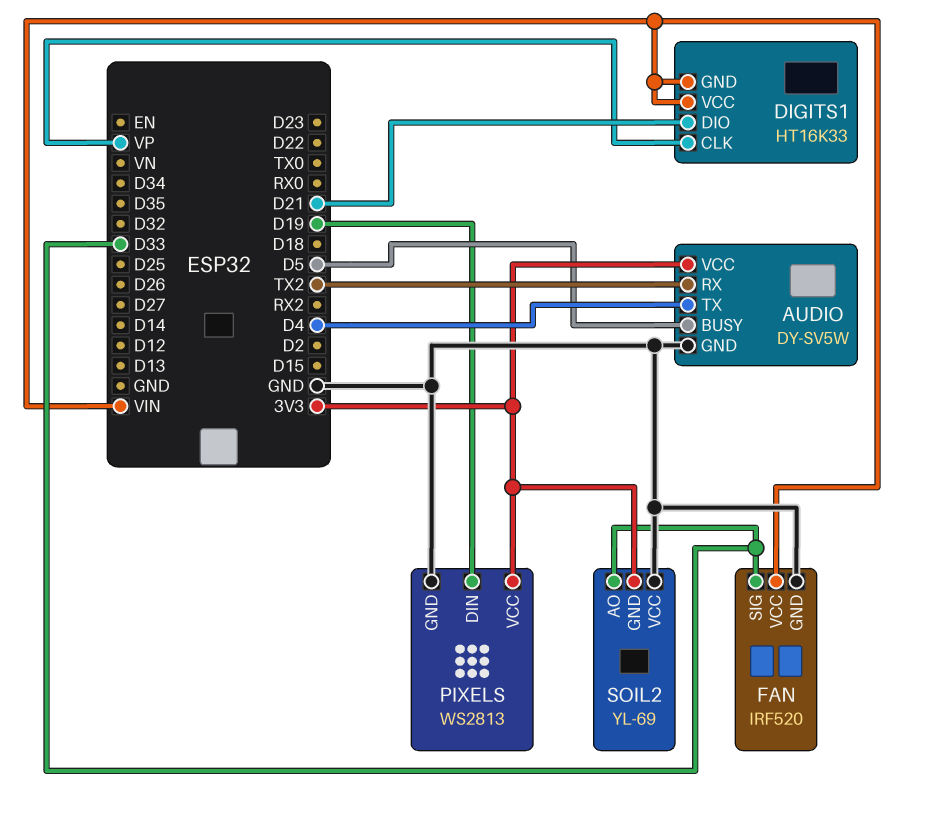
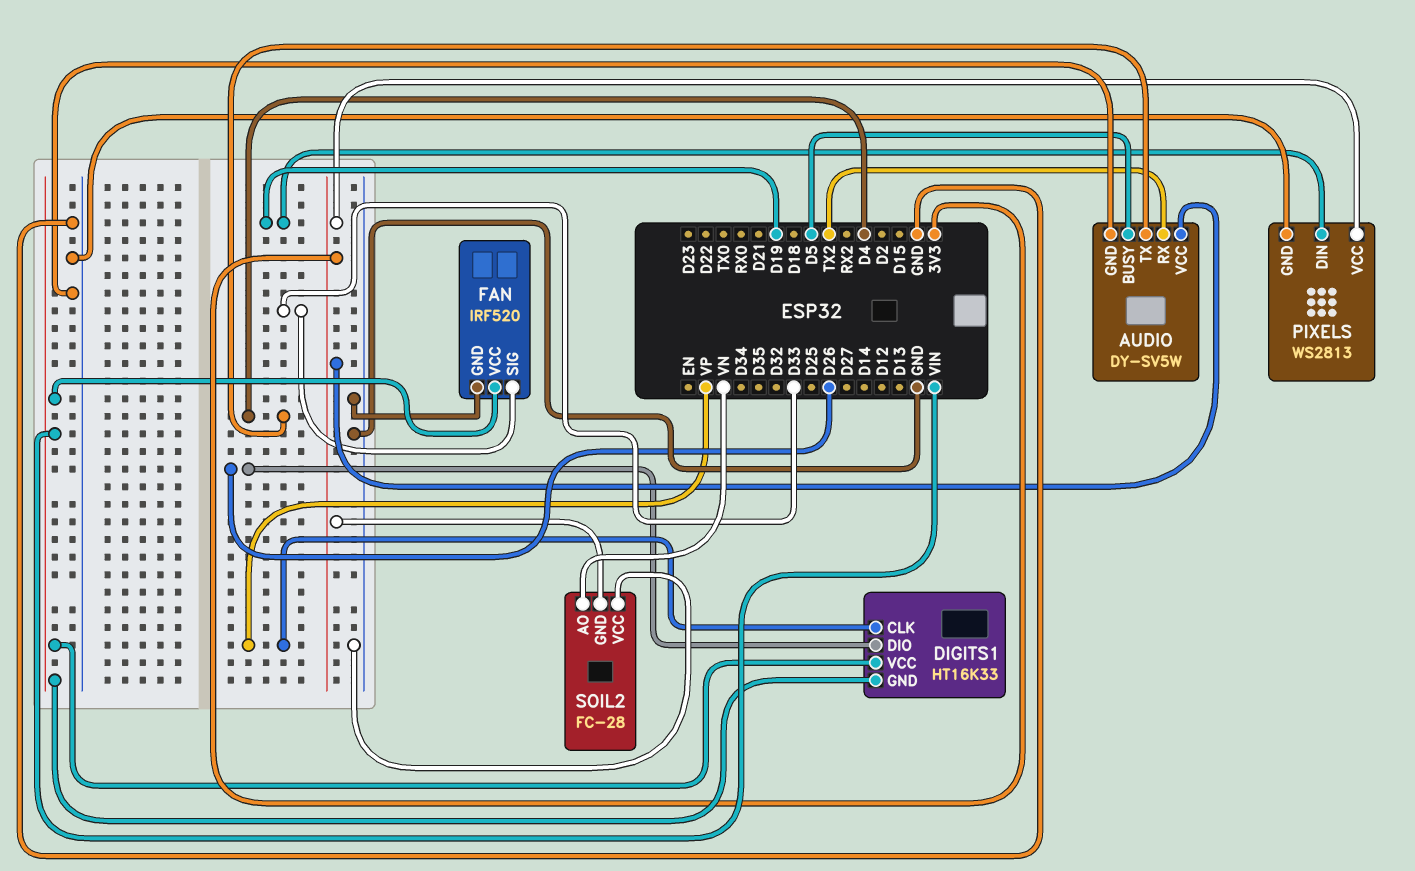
DIGITS1 pin DIO: D21 -> D26
SOIL2: YL-69 -> FC-28
SOIL2 pin AO: D33 -> VN

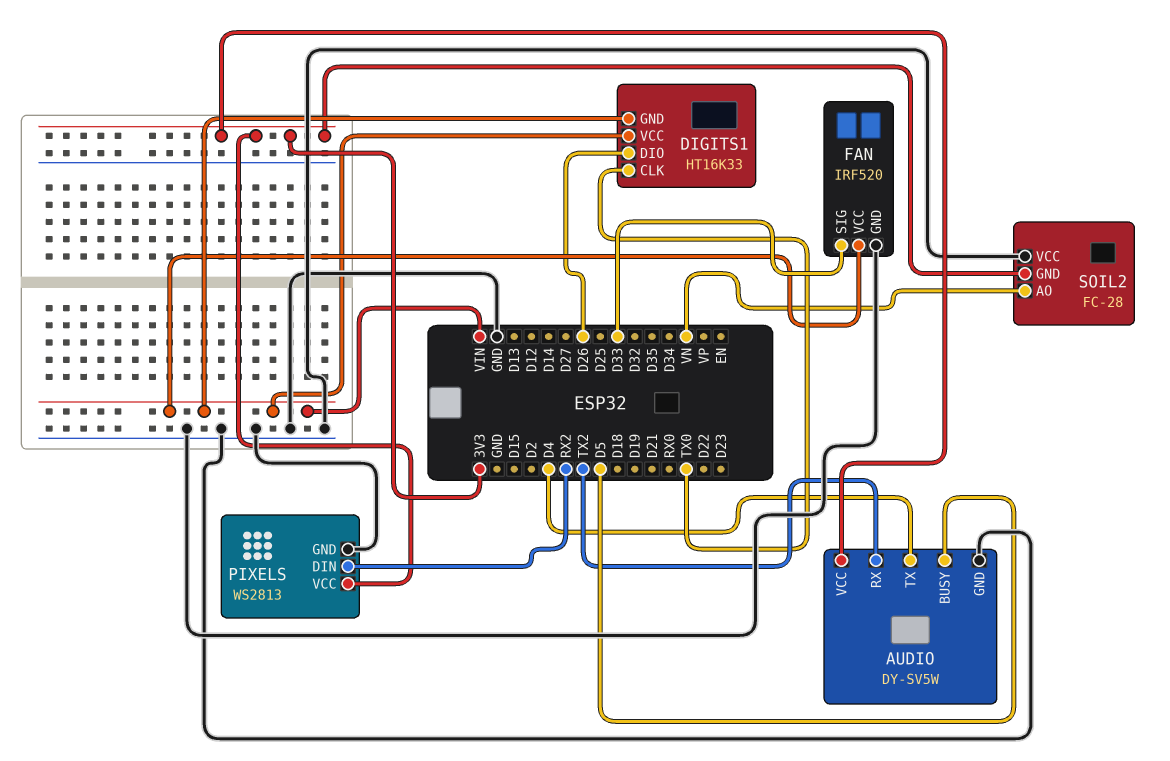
DIGITS1 pin CLK: VP -> TX0
PIXELS pin DIN: D19 -> RX2

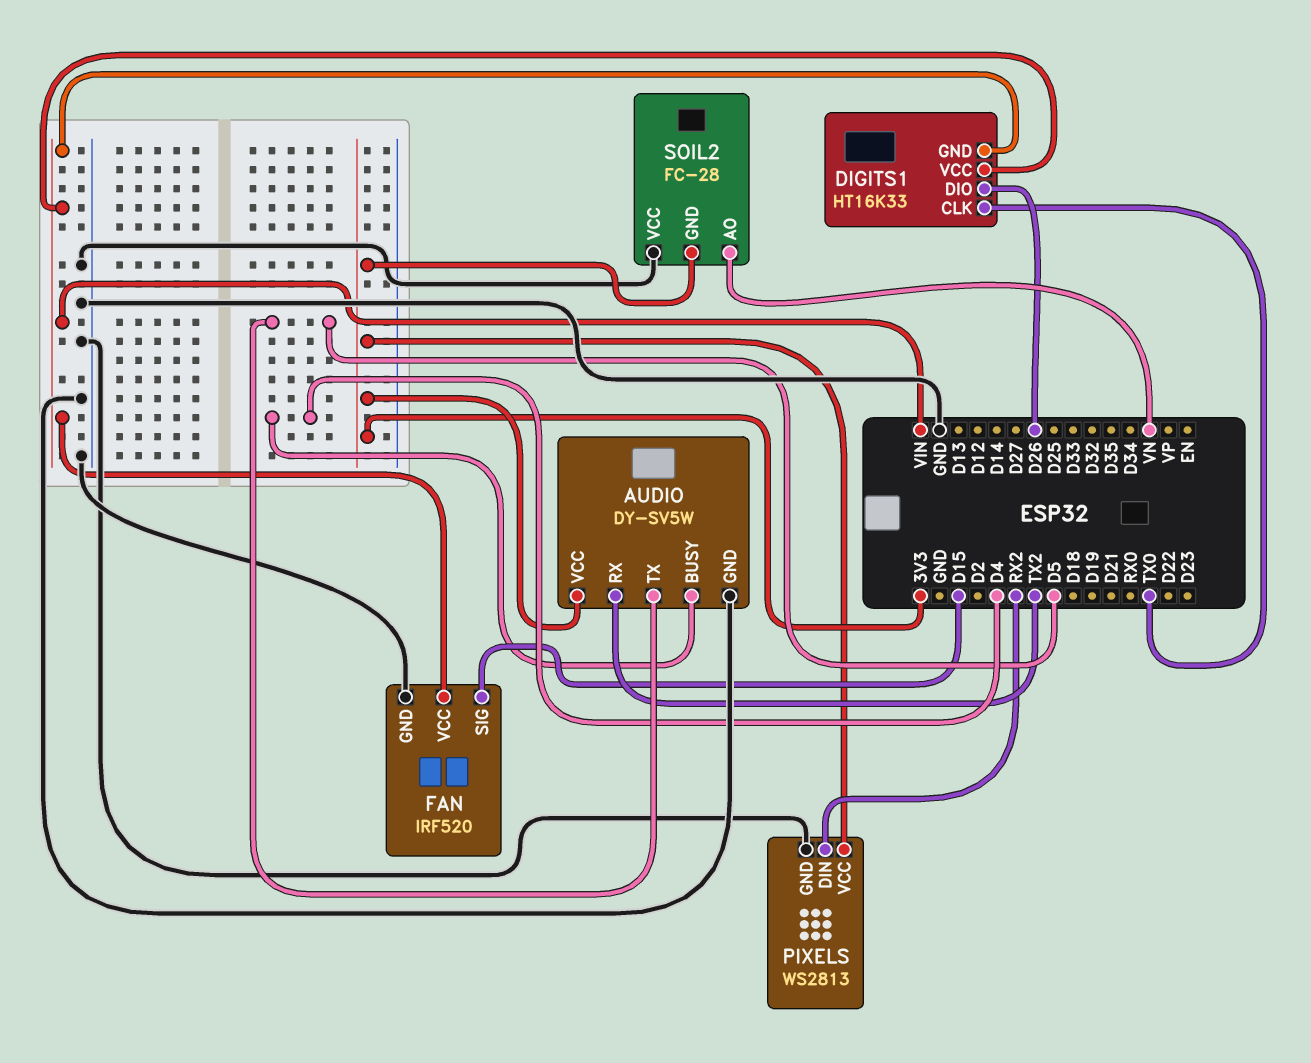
AUDIO pin BUSY: D5 -> D4
AUDIO pin TX: D4 -> D5
FAN pin SIG: D33 -> D15

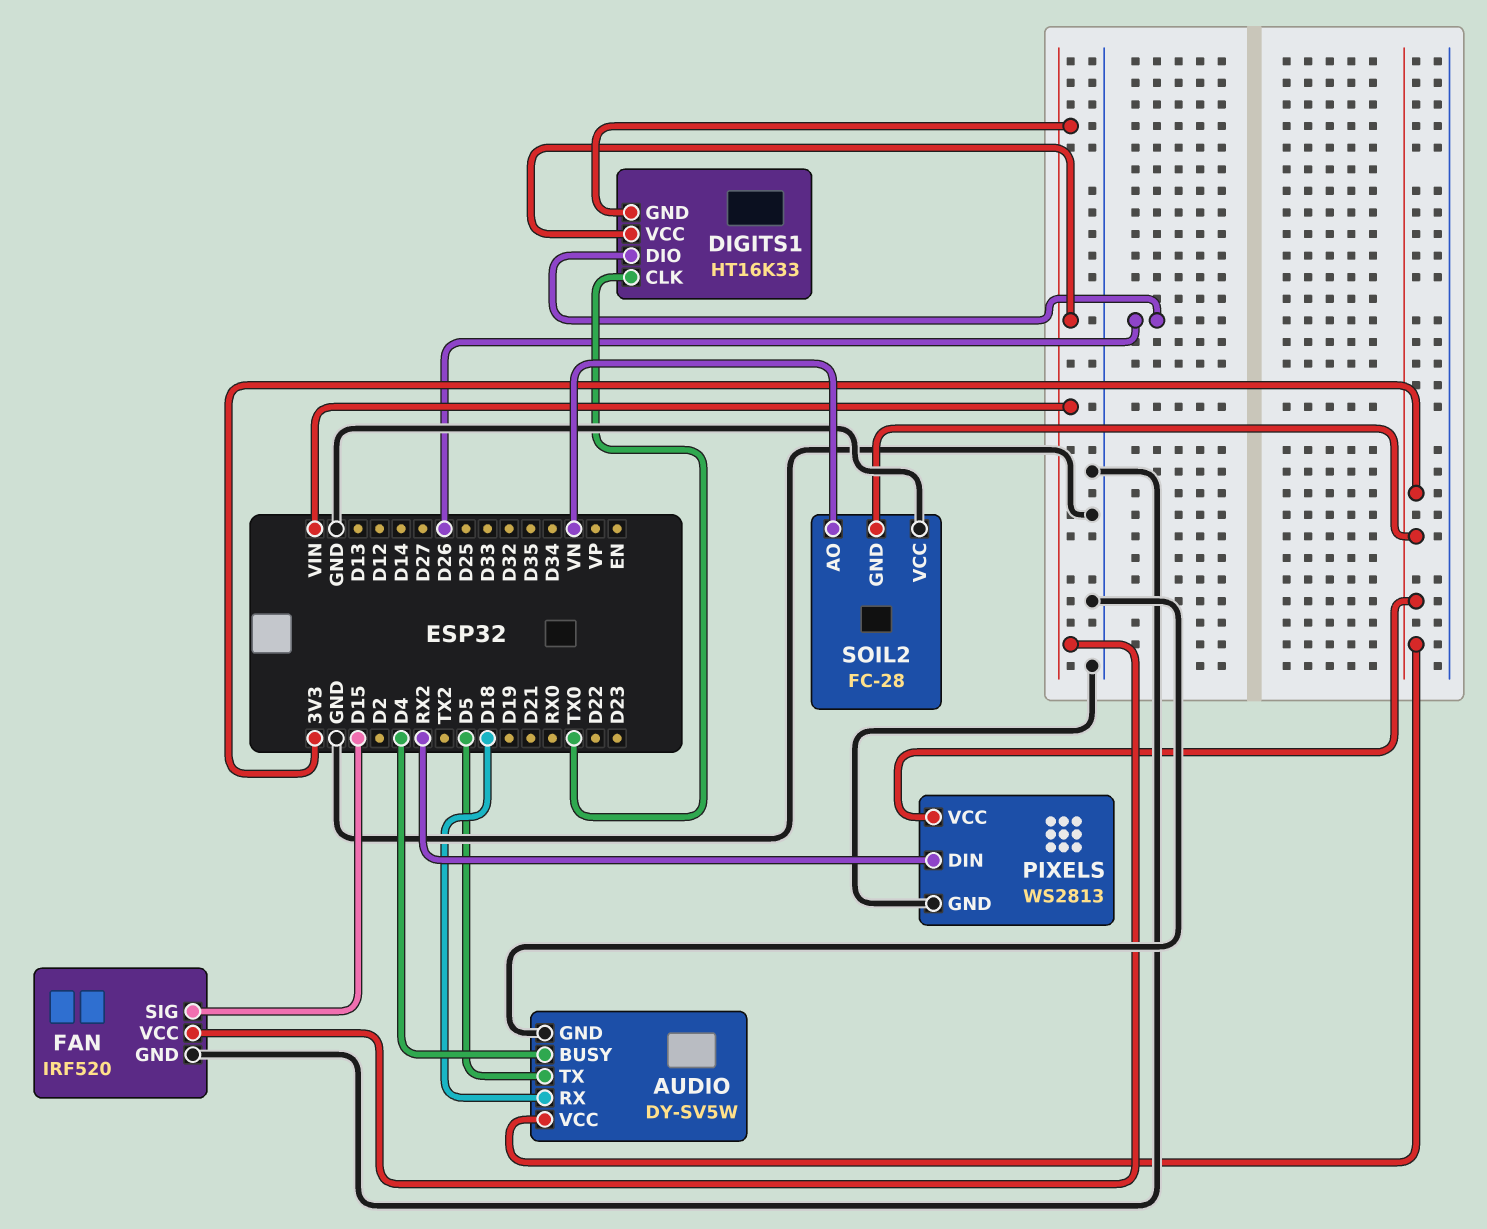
AUDIO pin RX: TX2 -> D18

